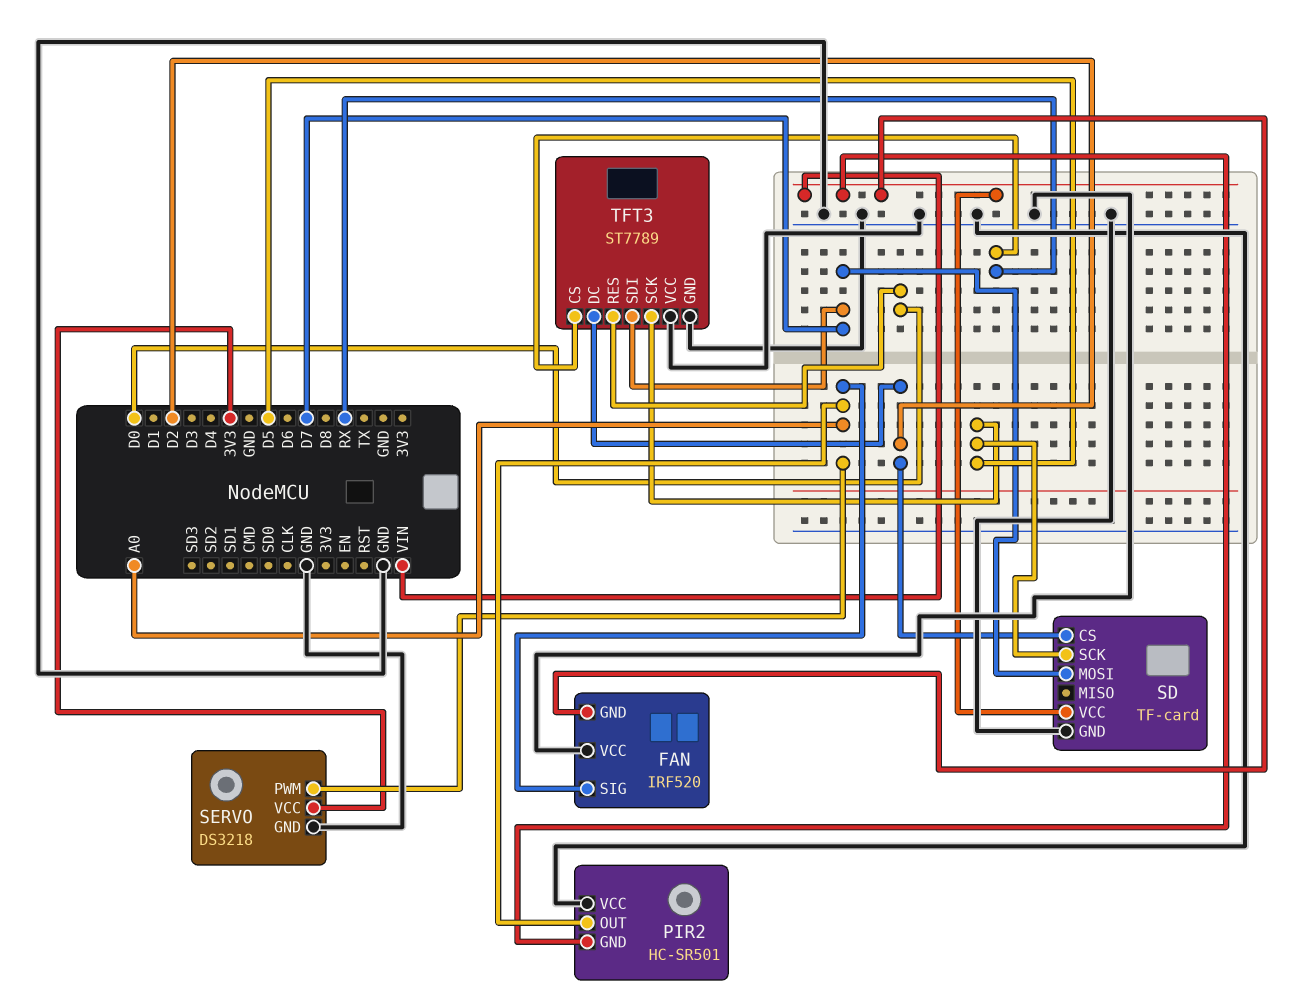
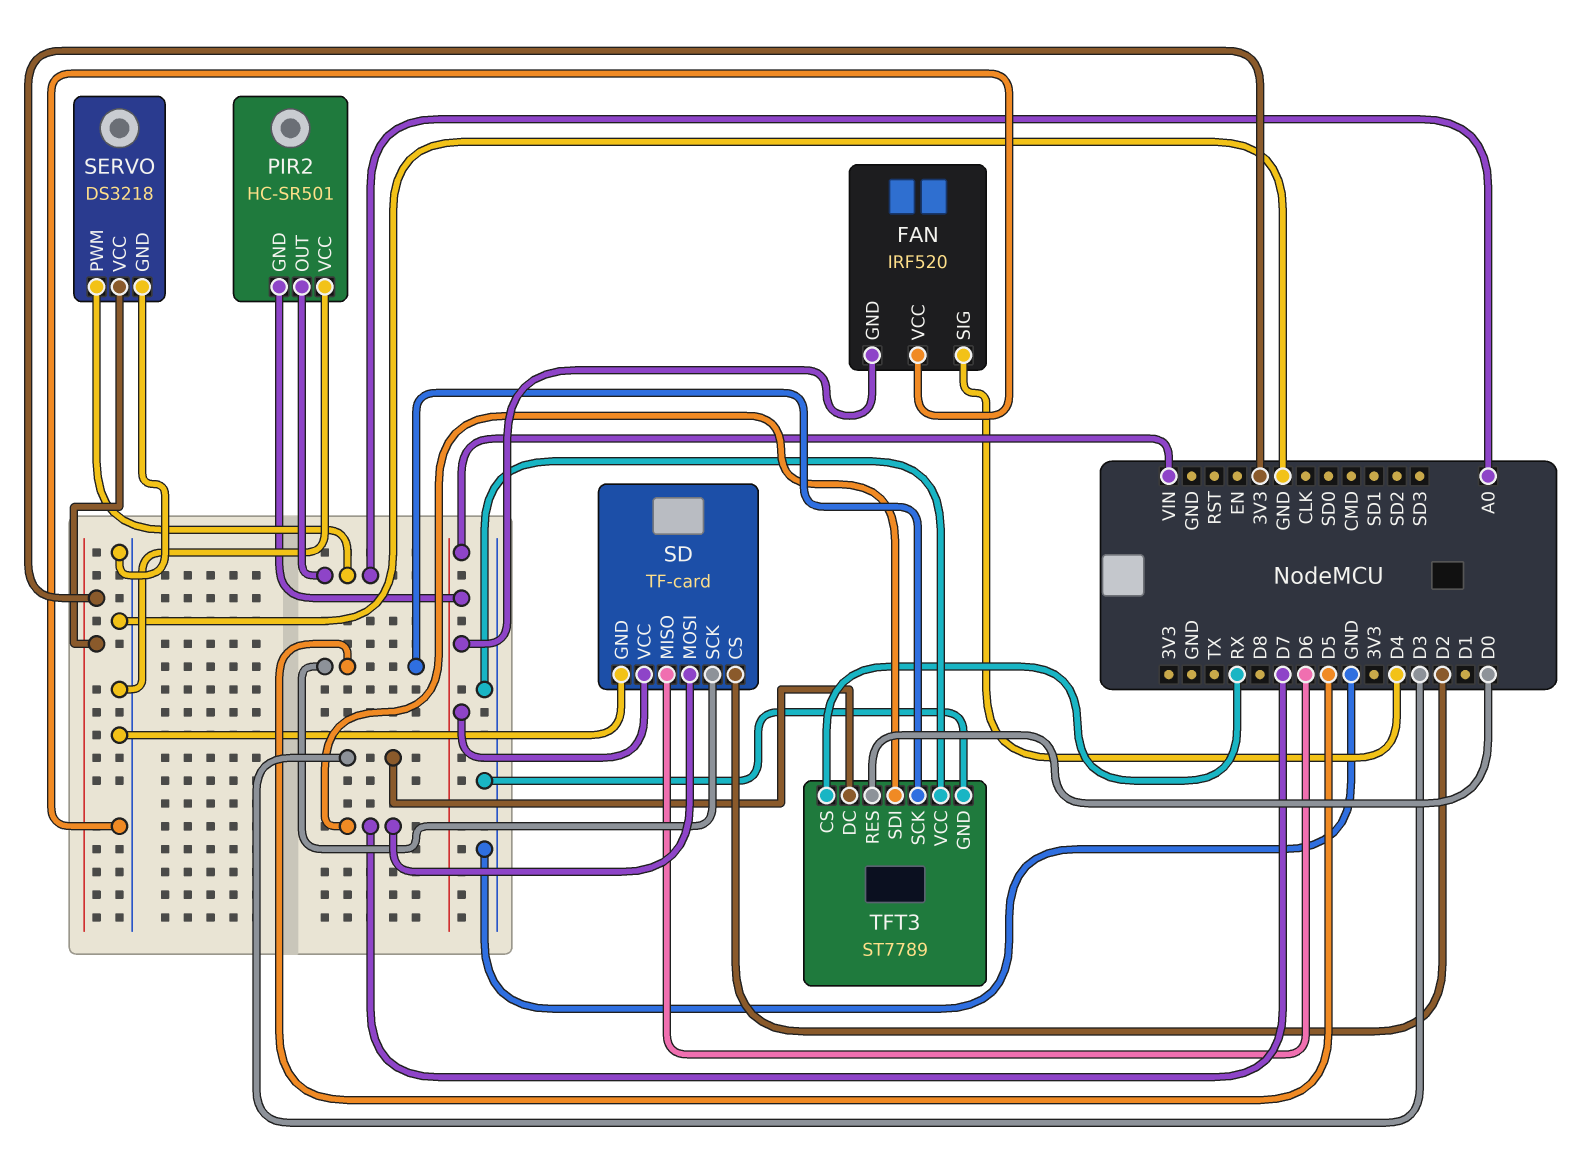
FAN pin SIG: A0 -> D4
SD pin MISO: none -> D6
TFT3 pin DC: D2 -> D3

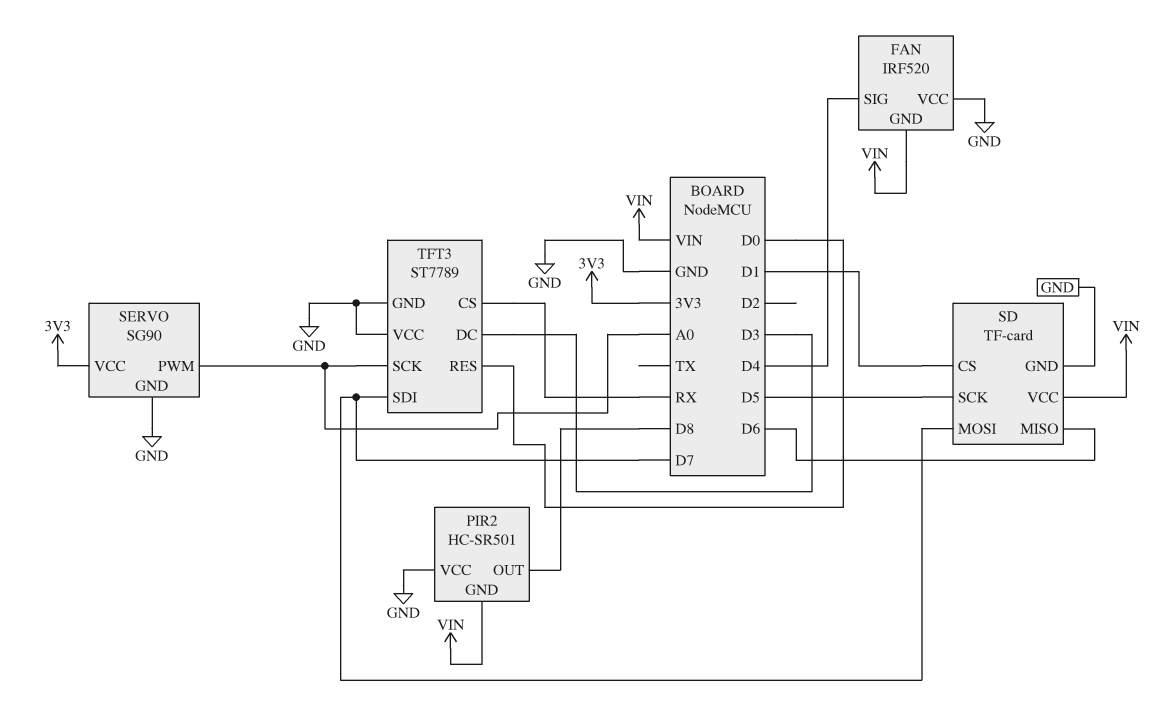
PIR2 pin OUT: A0 -> D8
SD pin CS: D2 -> D1
SERVO: DS3218 -> SG90
TFT3 pin SCK: D5 -> A0

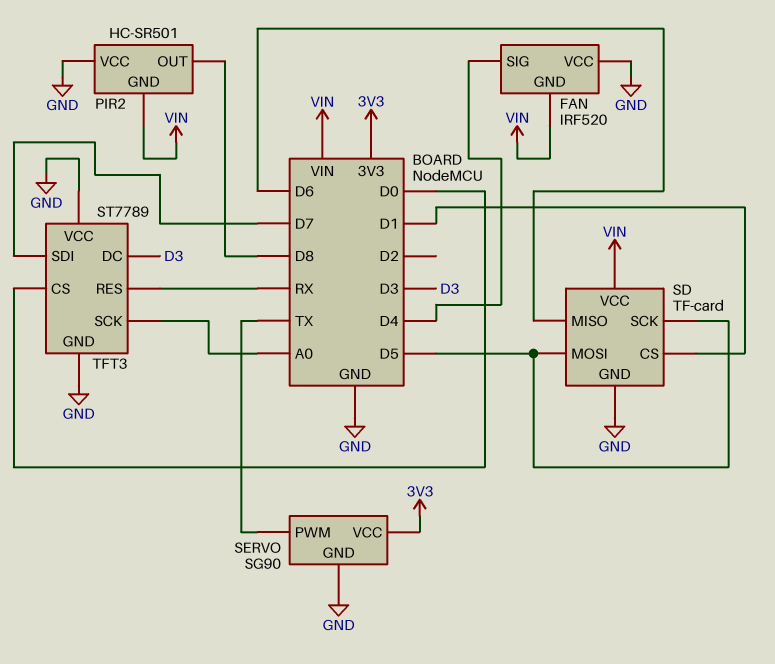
SD pin MOSI: D7 -> D5
SERVO pin PWM: A0 -> TX
TFT3 pin CS: RX -> D0
TFT3 pin RES: D0 -> RX

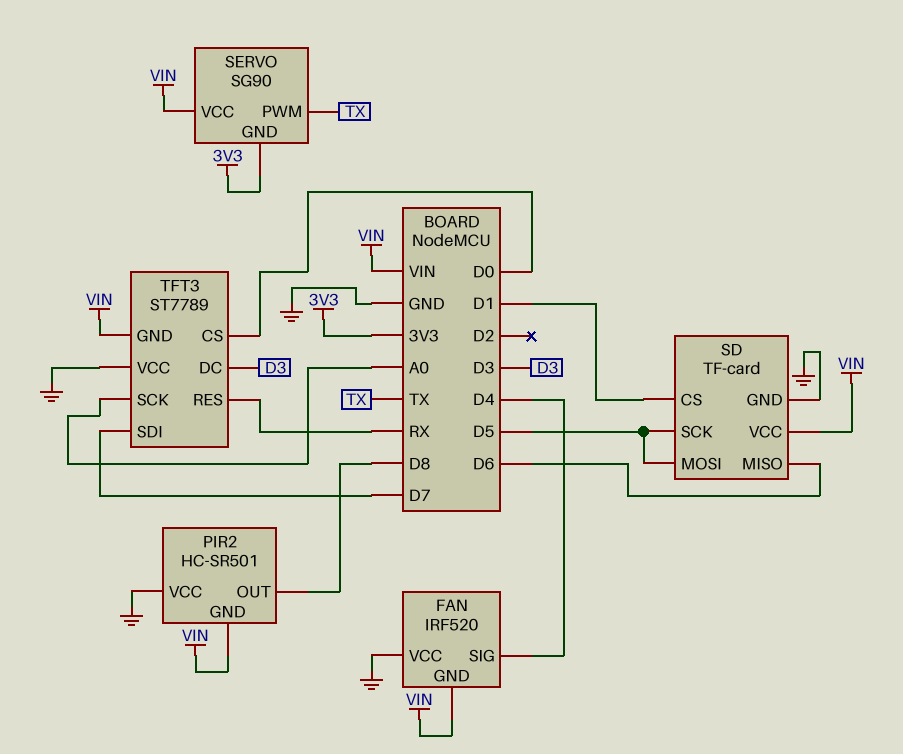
SERVO pin GND: GND -> 3V3
SERVO pin VCC: 3V3 -> VIN
TFT3 pin GND: GND -> VIN

